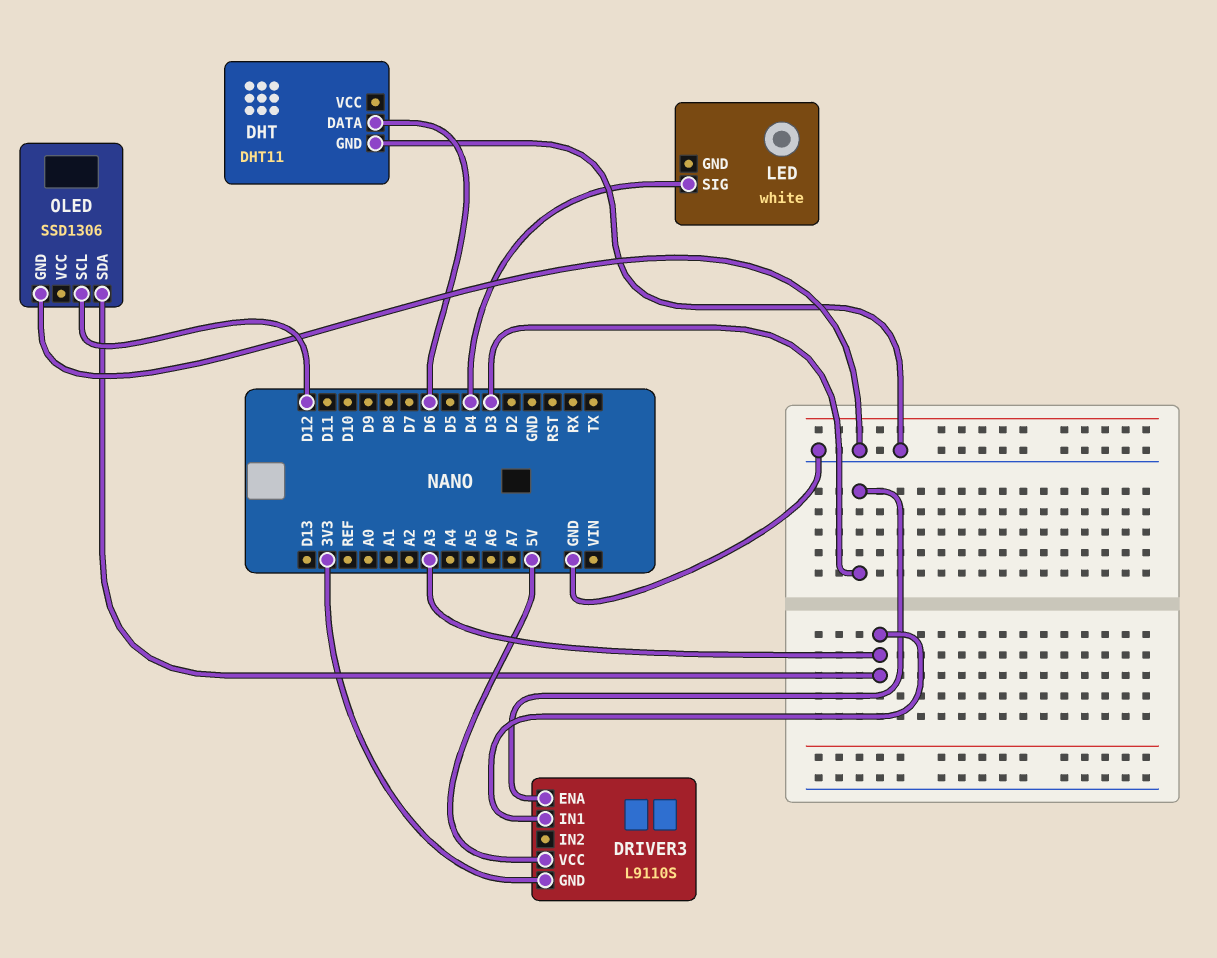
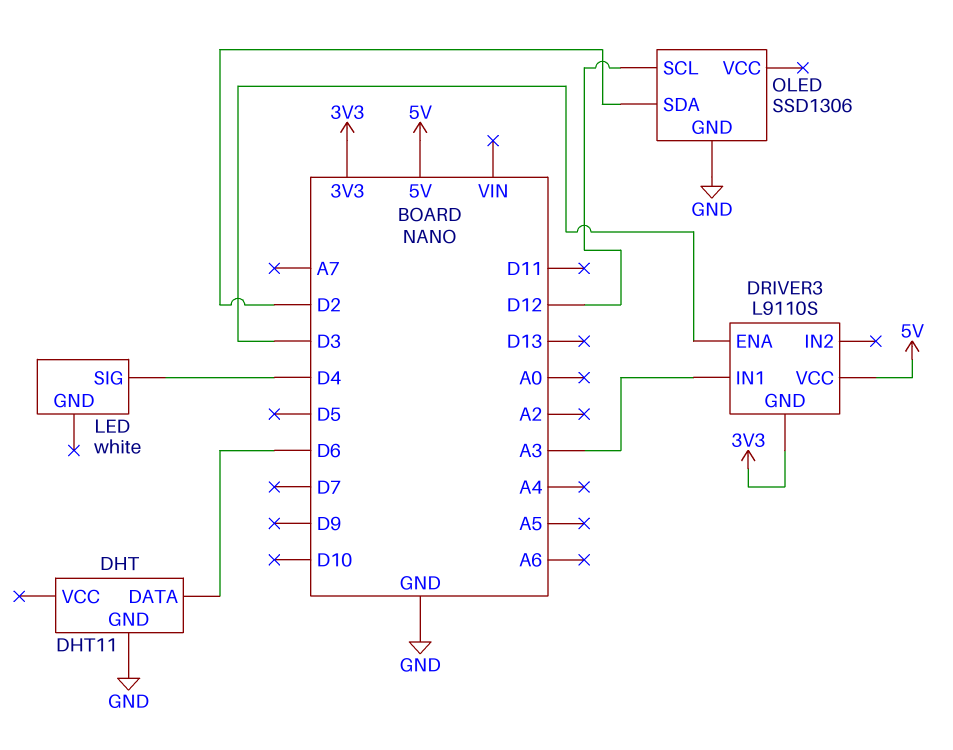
OLED pin SDA: A3 -> D2

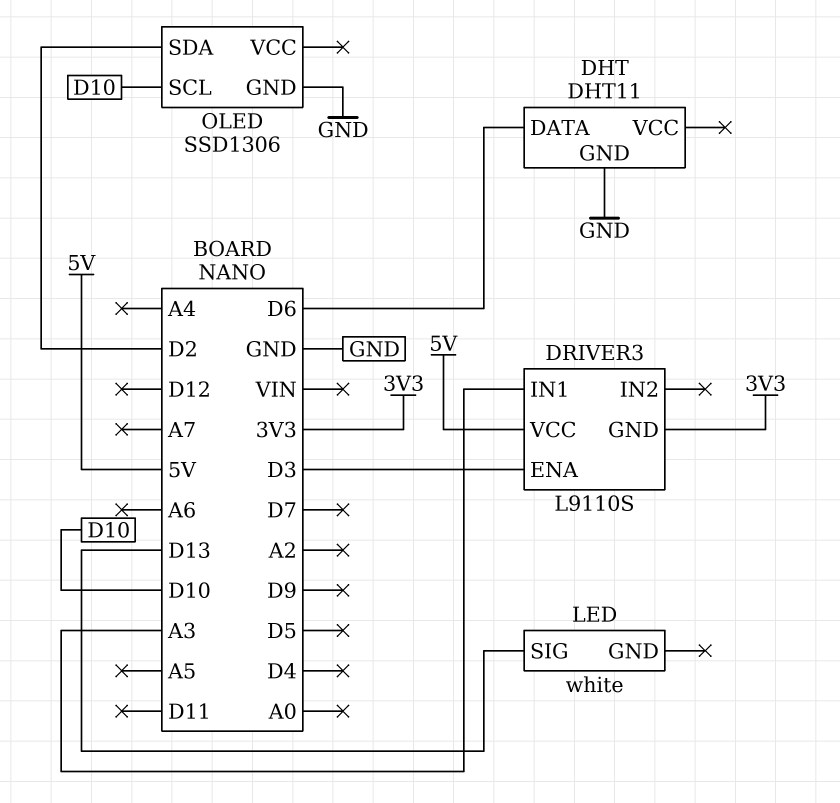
LED pin SIG: D4 -> D13
OLED pin SCL: D12 -> D10

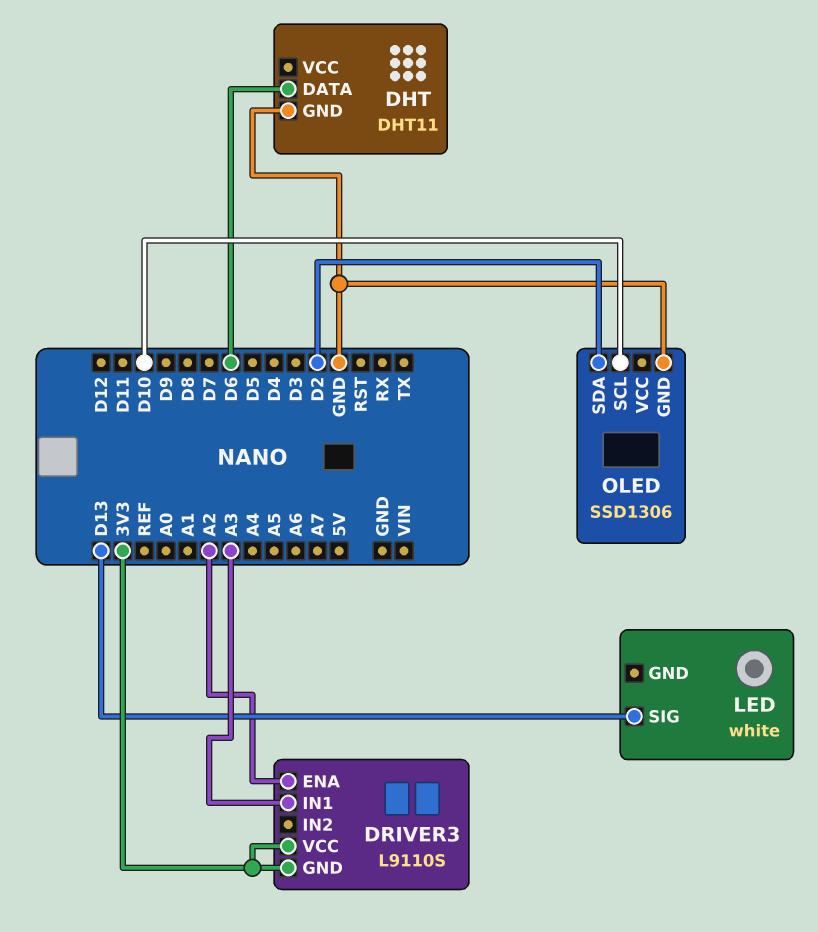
DRIVER3 pin ENA: D3 -> A2
DRIVER3 pin VCC: 5V -> 3V3

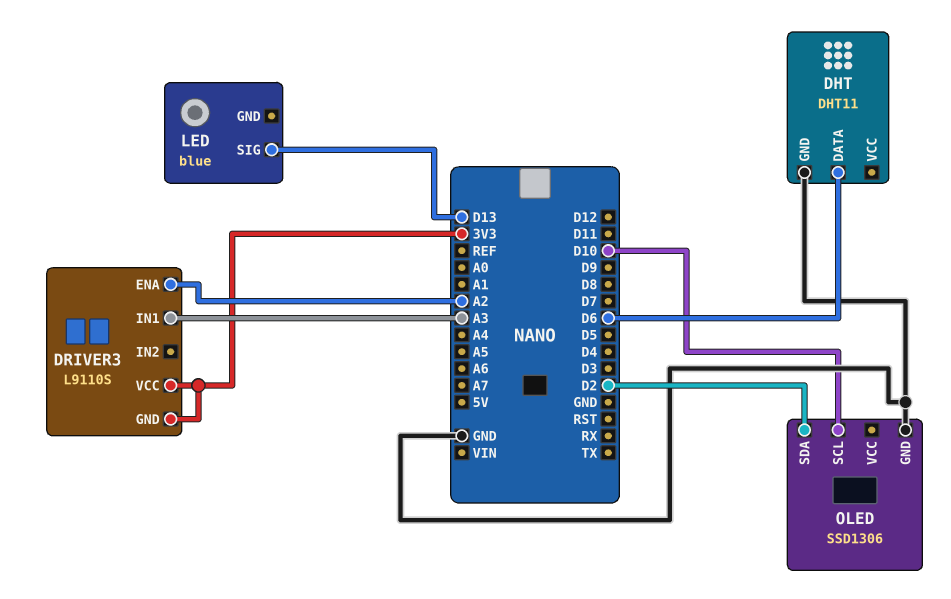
LED: white -> blue

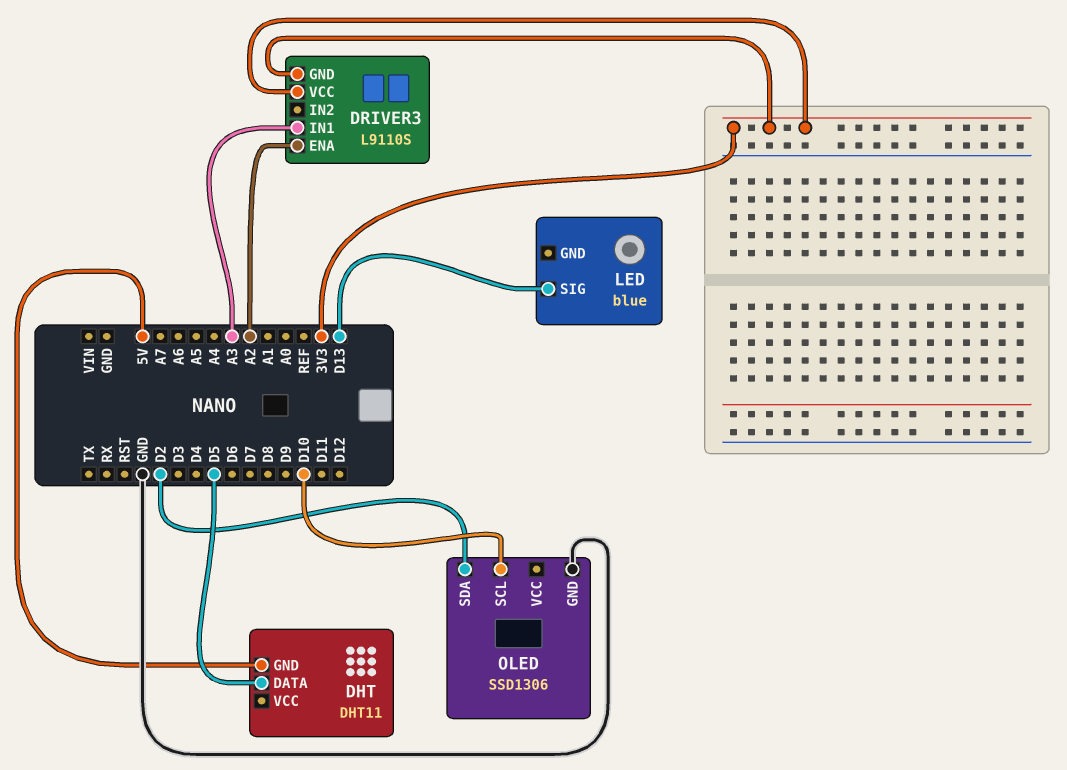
DHT pin DATA: D6 -> D5
DHT pin GND: GND -> 5V

